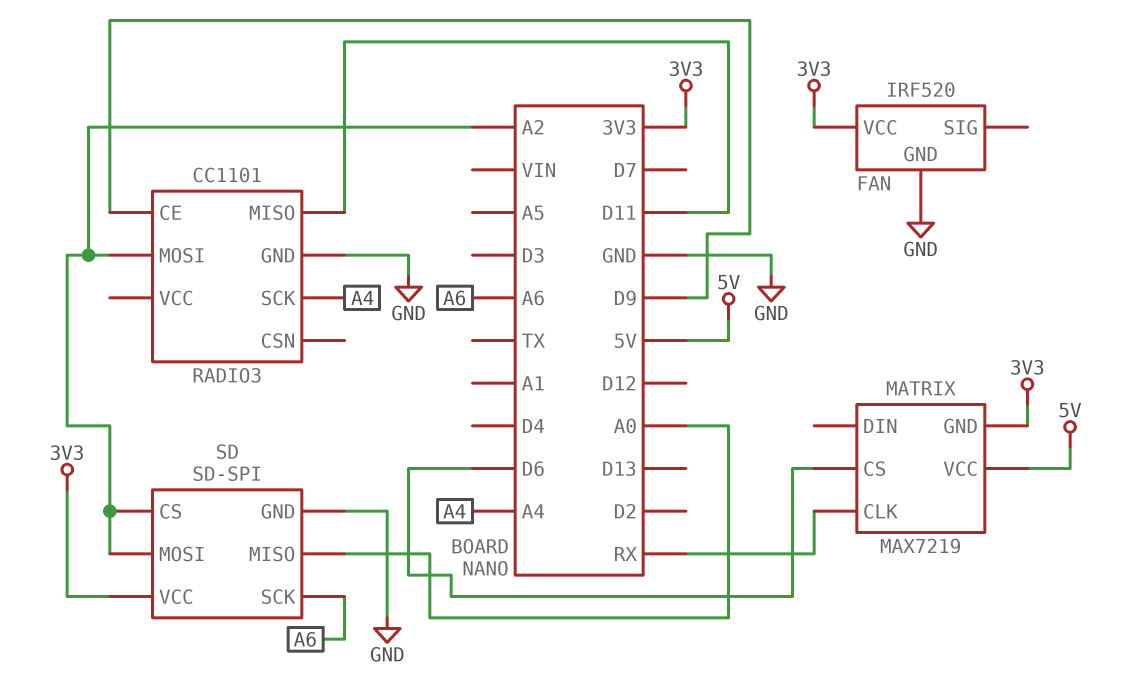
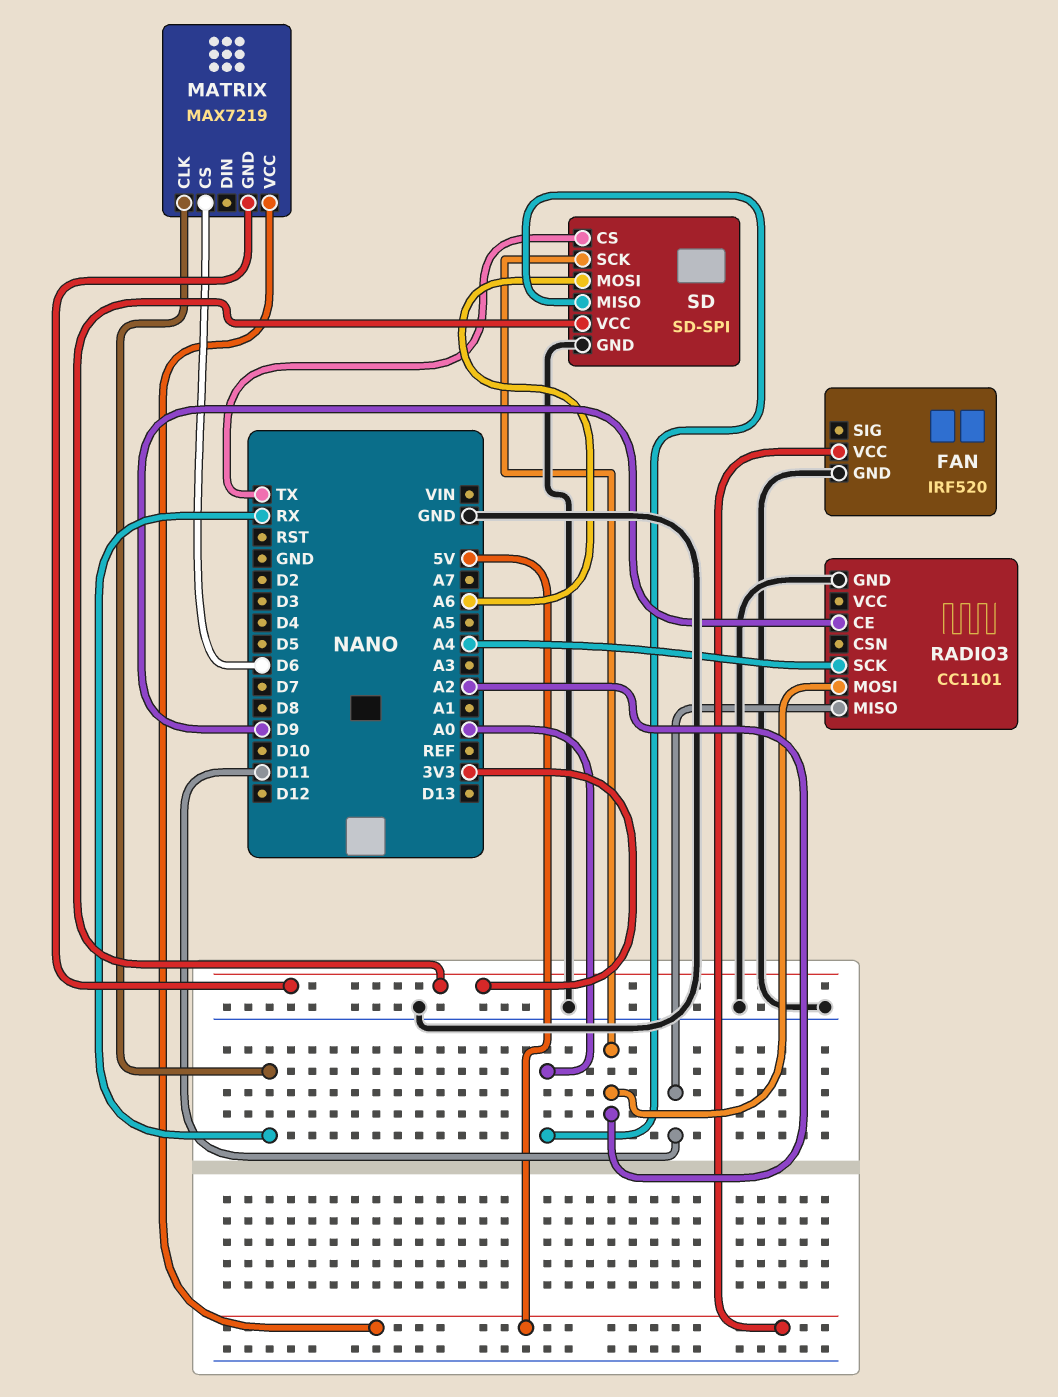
FAN pin VCC: 3V3 -> 5V
SD pin CS: A2 -> TX
SD pin MOSI: A2 -> A6
SD pin SCK: A6 -> A2

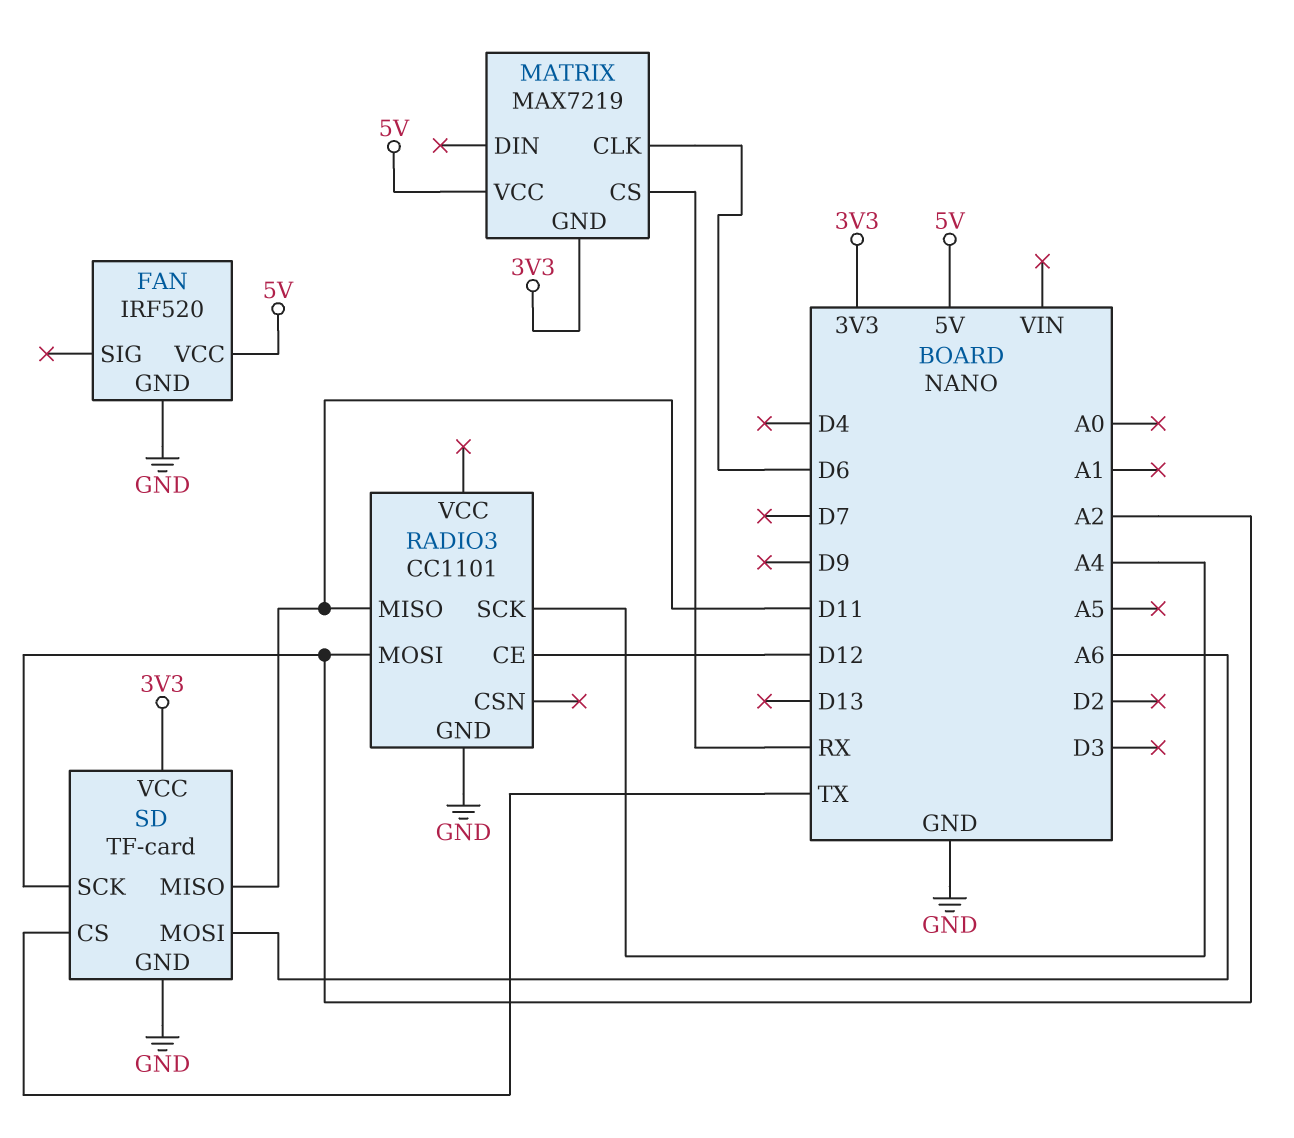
MATRIX pin CLK: RX -> D6
MATRIX pin CS: D6 -> RX
RADIO3 pin CE: D9 -> D12
SD: SD-SPI -> TF-card
SD pin MISO: A0 -> D11

